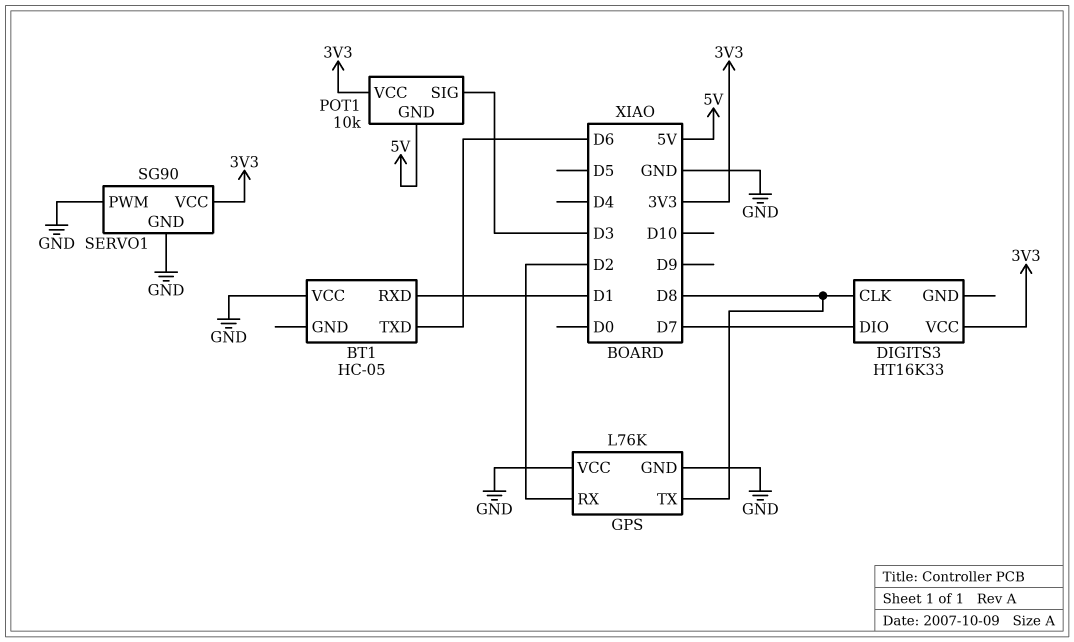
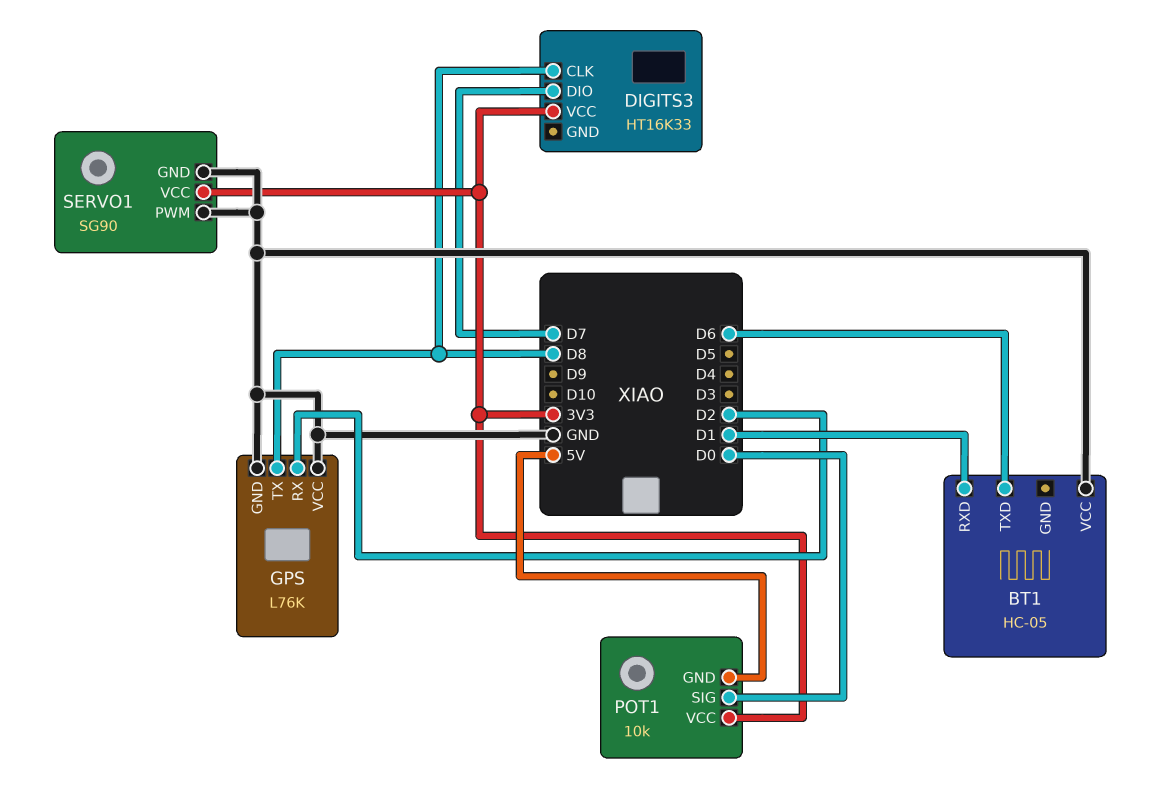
POT1 pin SIG: D3 -> D0

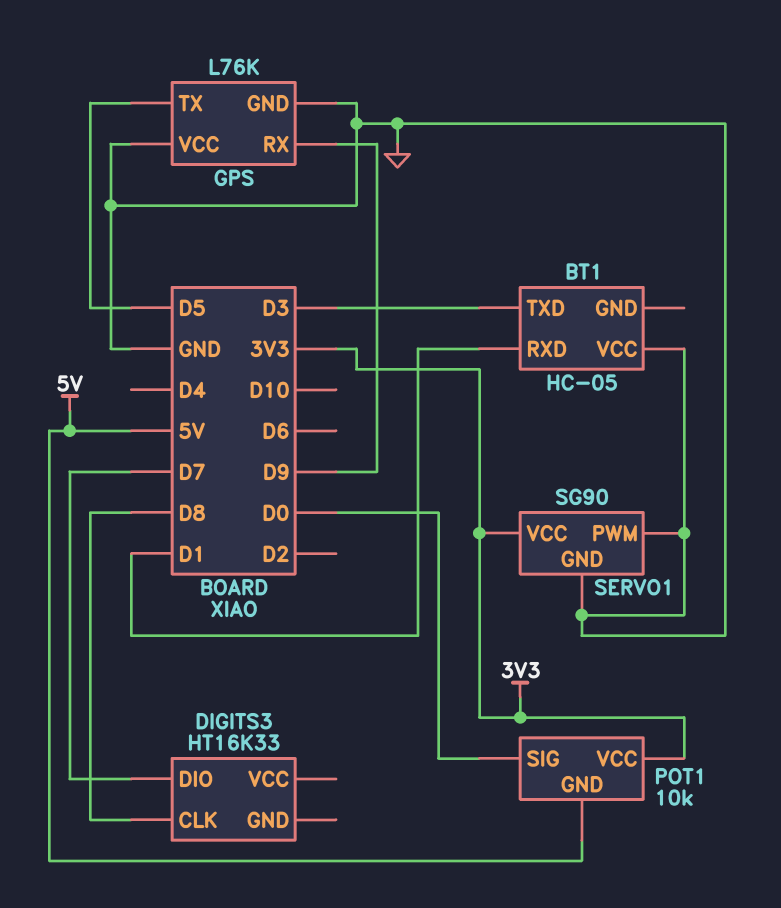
BT1 pin TXD: D6 -> D3
DIGITS3 pin VCC: 3V3 -> none
GPS pin RX: D2 -> D9
GPS pin TX: D8 -> D5

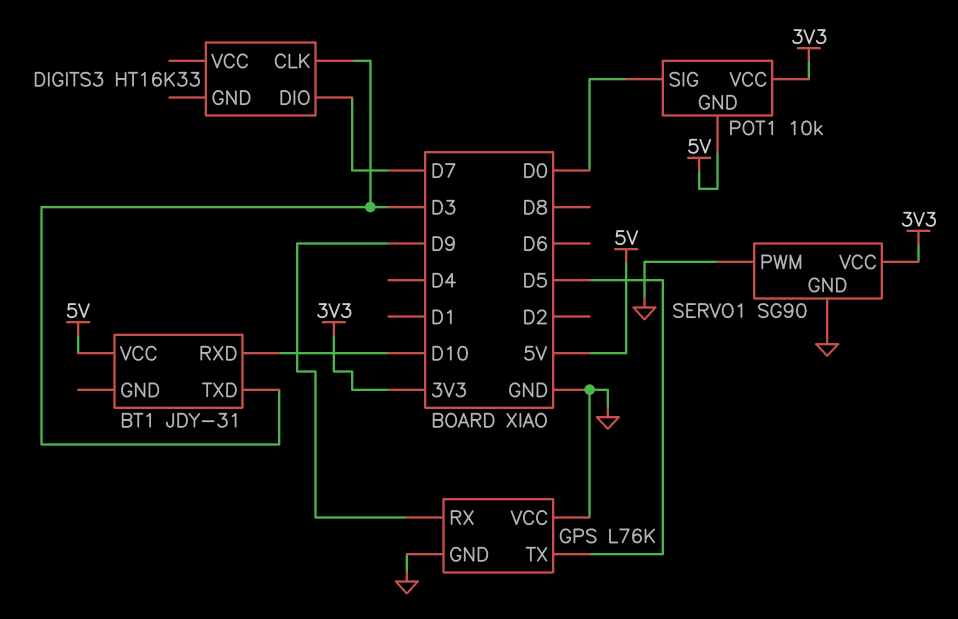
BT1: HC-05 -> JDY-31
BT1 pin RXD: D1 -> D10
BT1 pin VCC: GND -> 5V
DIGITS3 pin CLK: D8 -> D3

